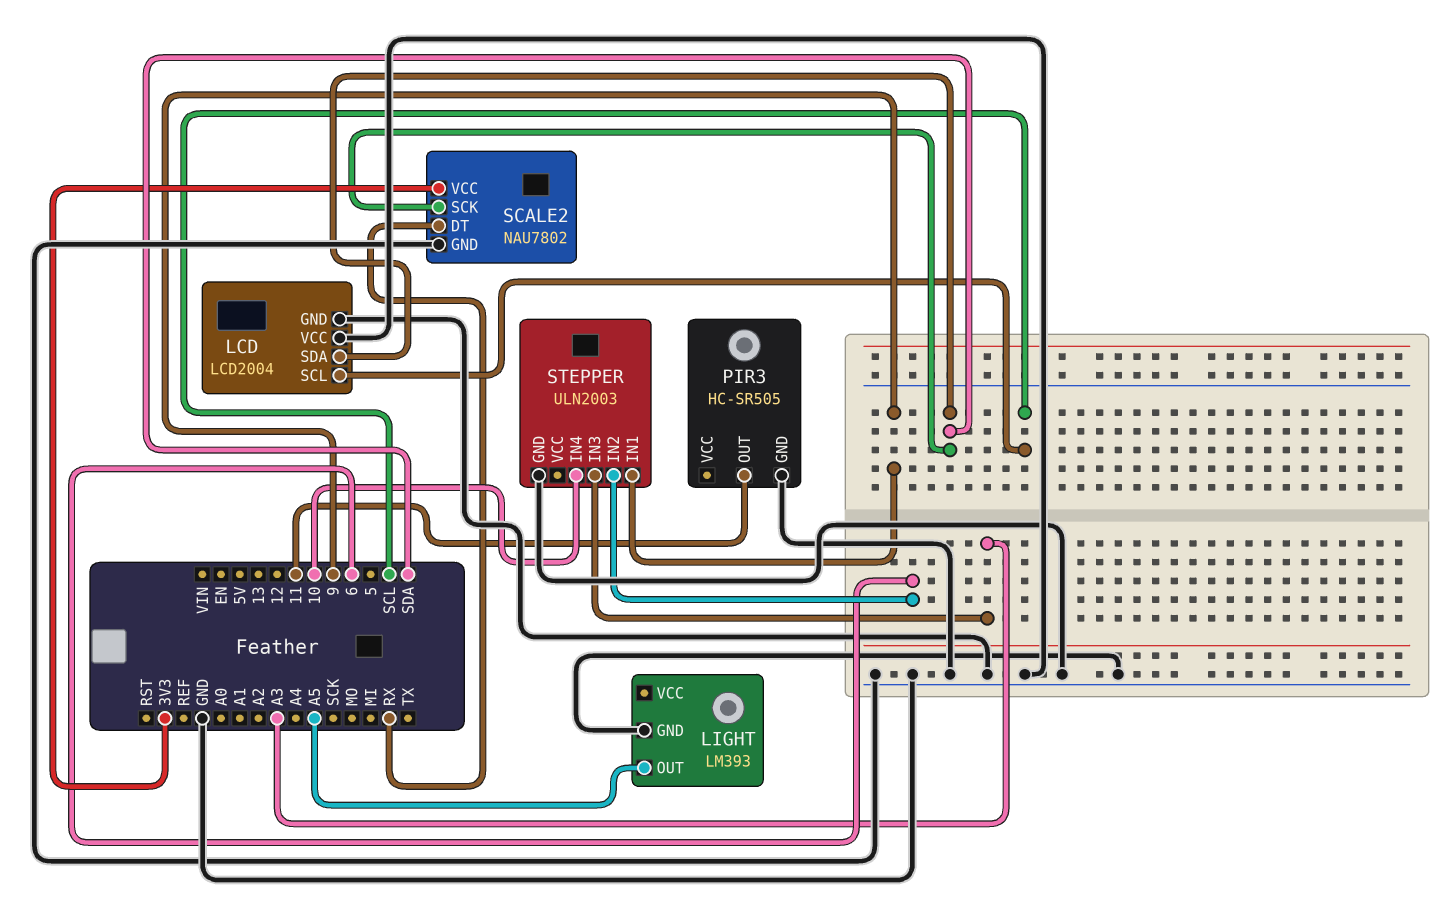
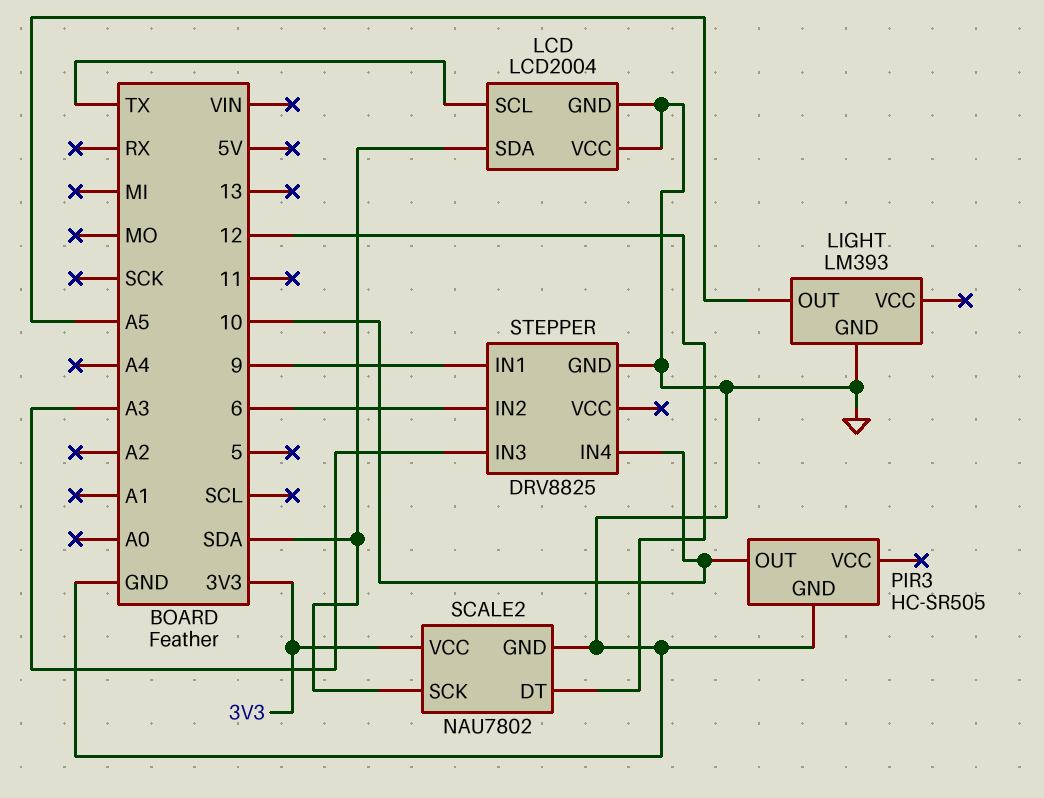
LCD pin SCL: SCL -> TX
PIR3 pin OUT: 11 -> 10
SCALE2 pin DT: RX -> 12
STEPPER: ULN2003 -> DRV8825

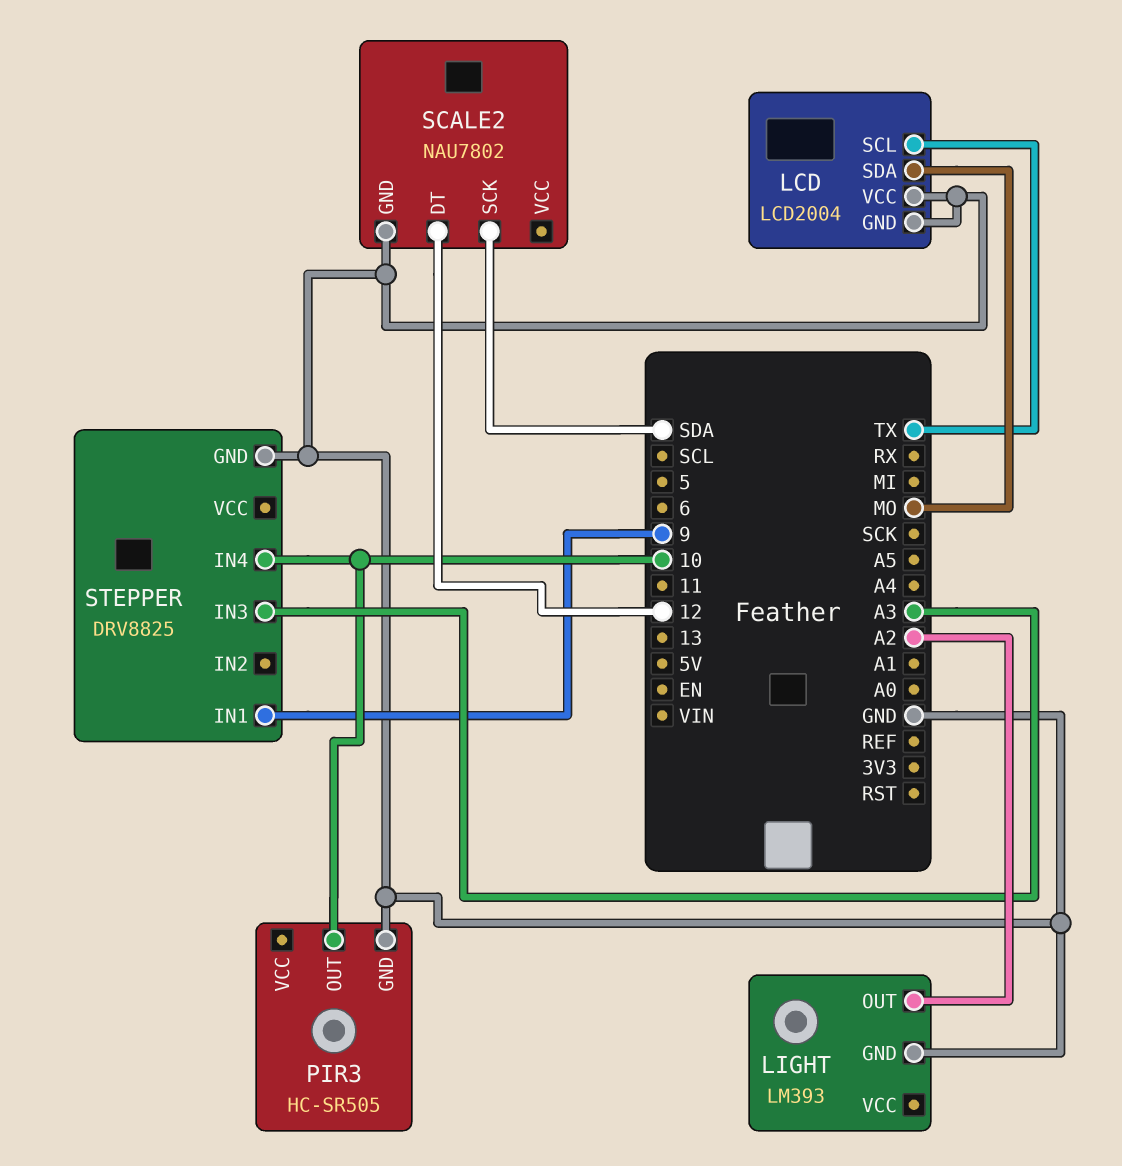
LCD pin SDA: SDA -> MO
LIGHT pin OUT: A5 -> A2
SCALE2 pin VCC: 3V3 -> none
STEPPER pin IN2: 6 -> none

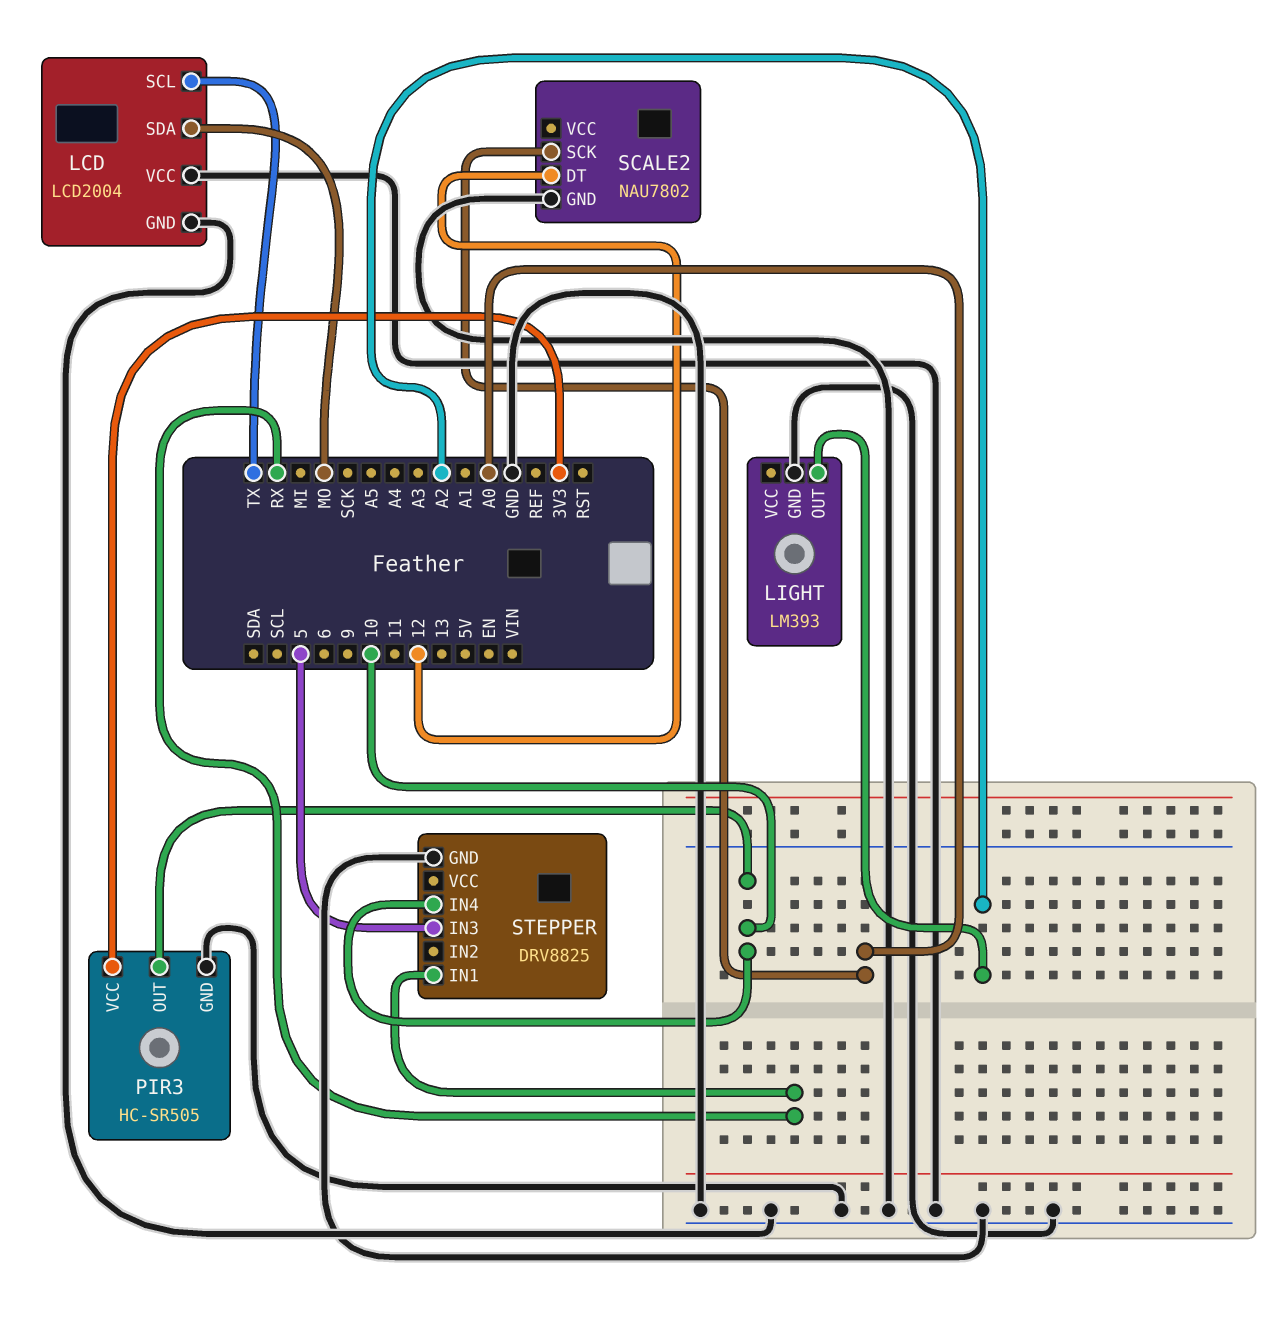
PIR3 pin VCC: none -> 3V3
SCALE2 pin SCK: SDA -> A0
STEPPER pin IN1: 9 -> RX
STEPPER pin IN3: A3 -> 5

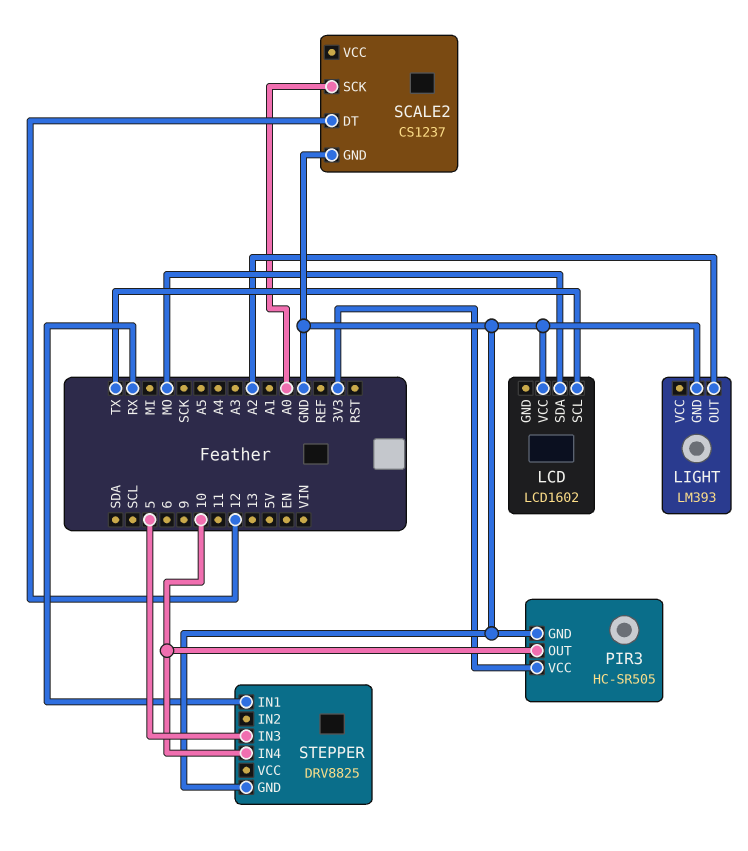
LCD: LCD2004 -> LCD1602
LCD pin GND: GND -> none
SCALE2: NAU7802 -> CS1237

